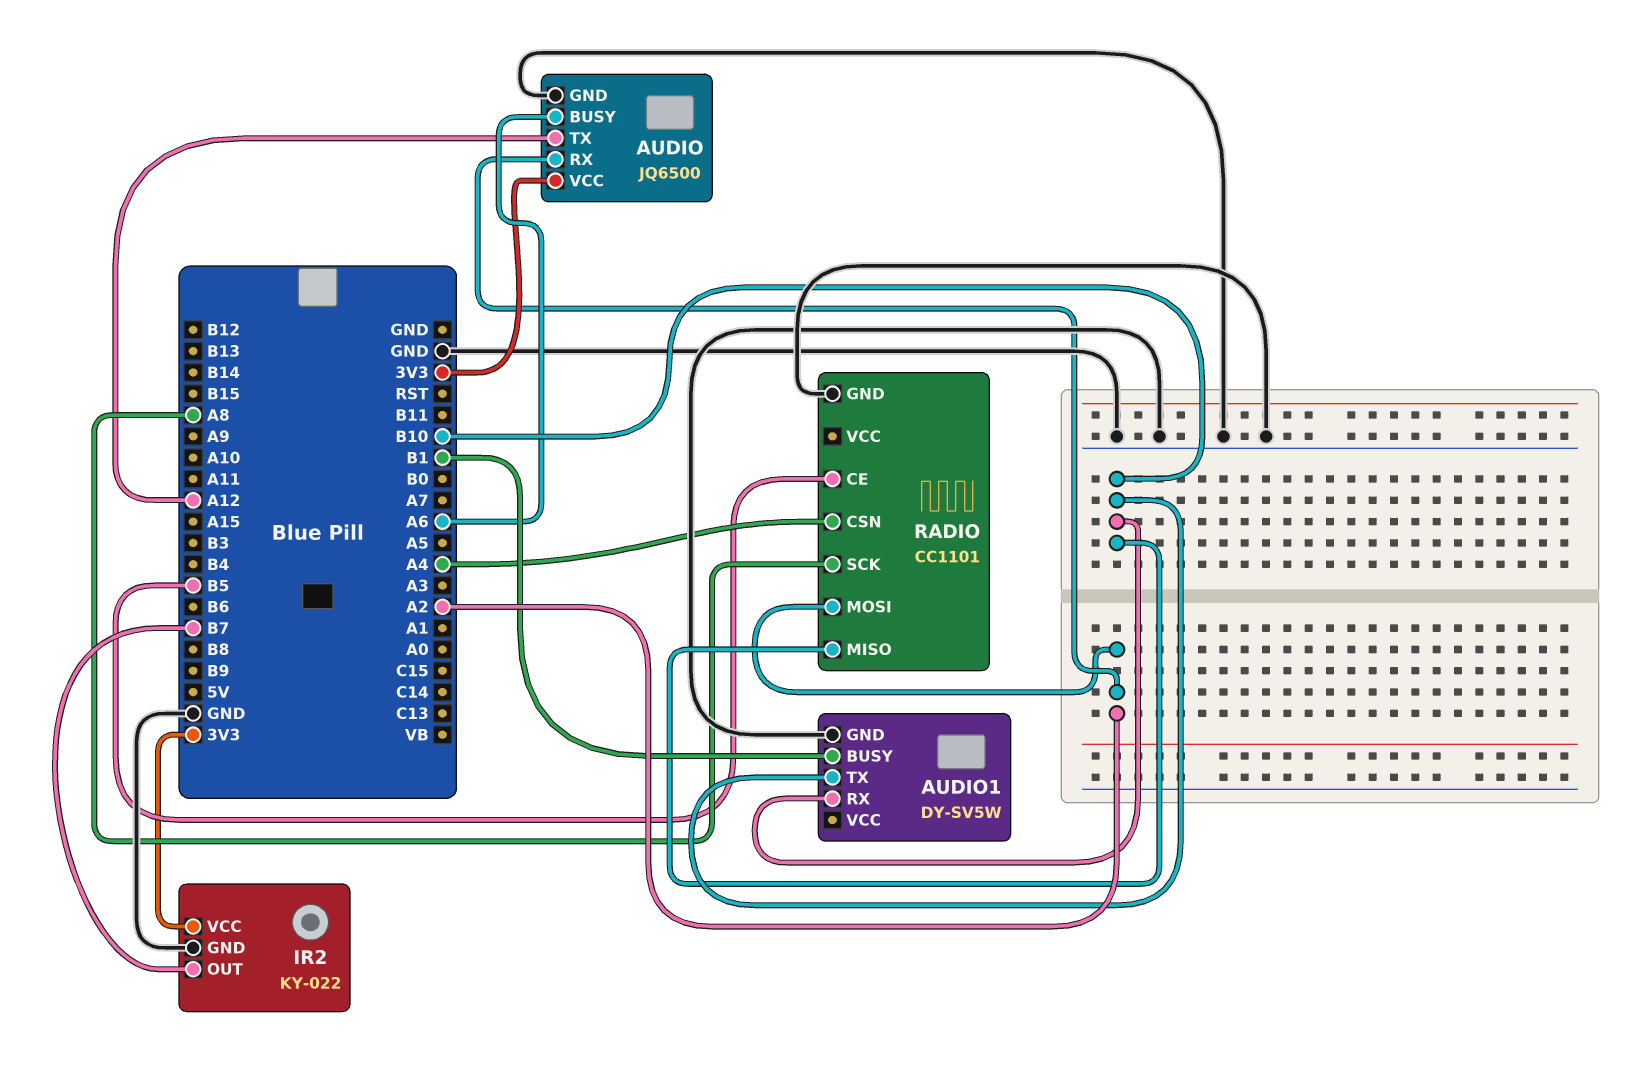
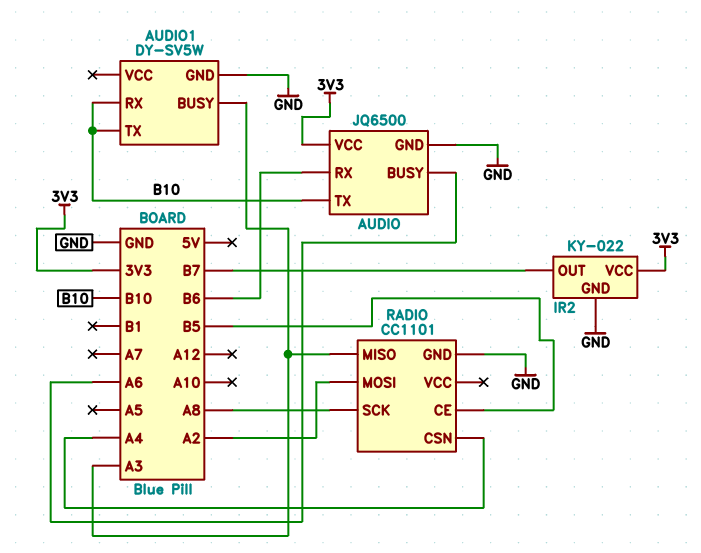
AUDIO pin RX: A2 -> B6
AUDIO pin TX: A12 -> B10
AUDIO1 pin BUSY: B1 -> A3
RADIO pin MISO: B10 -> A3

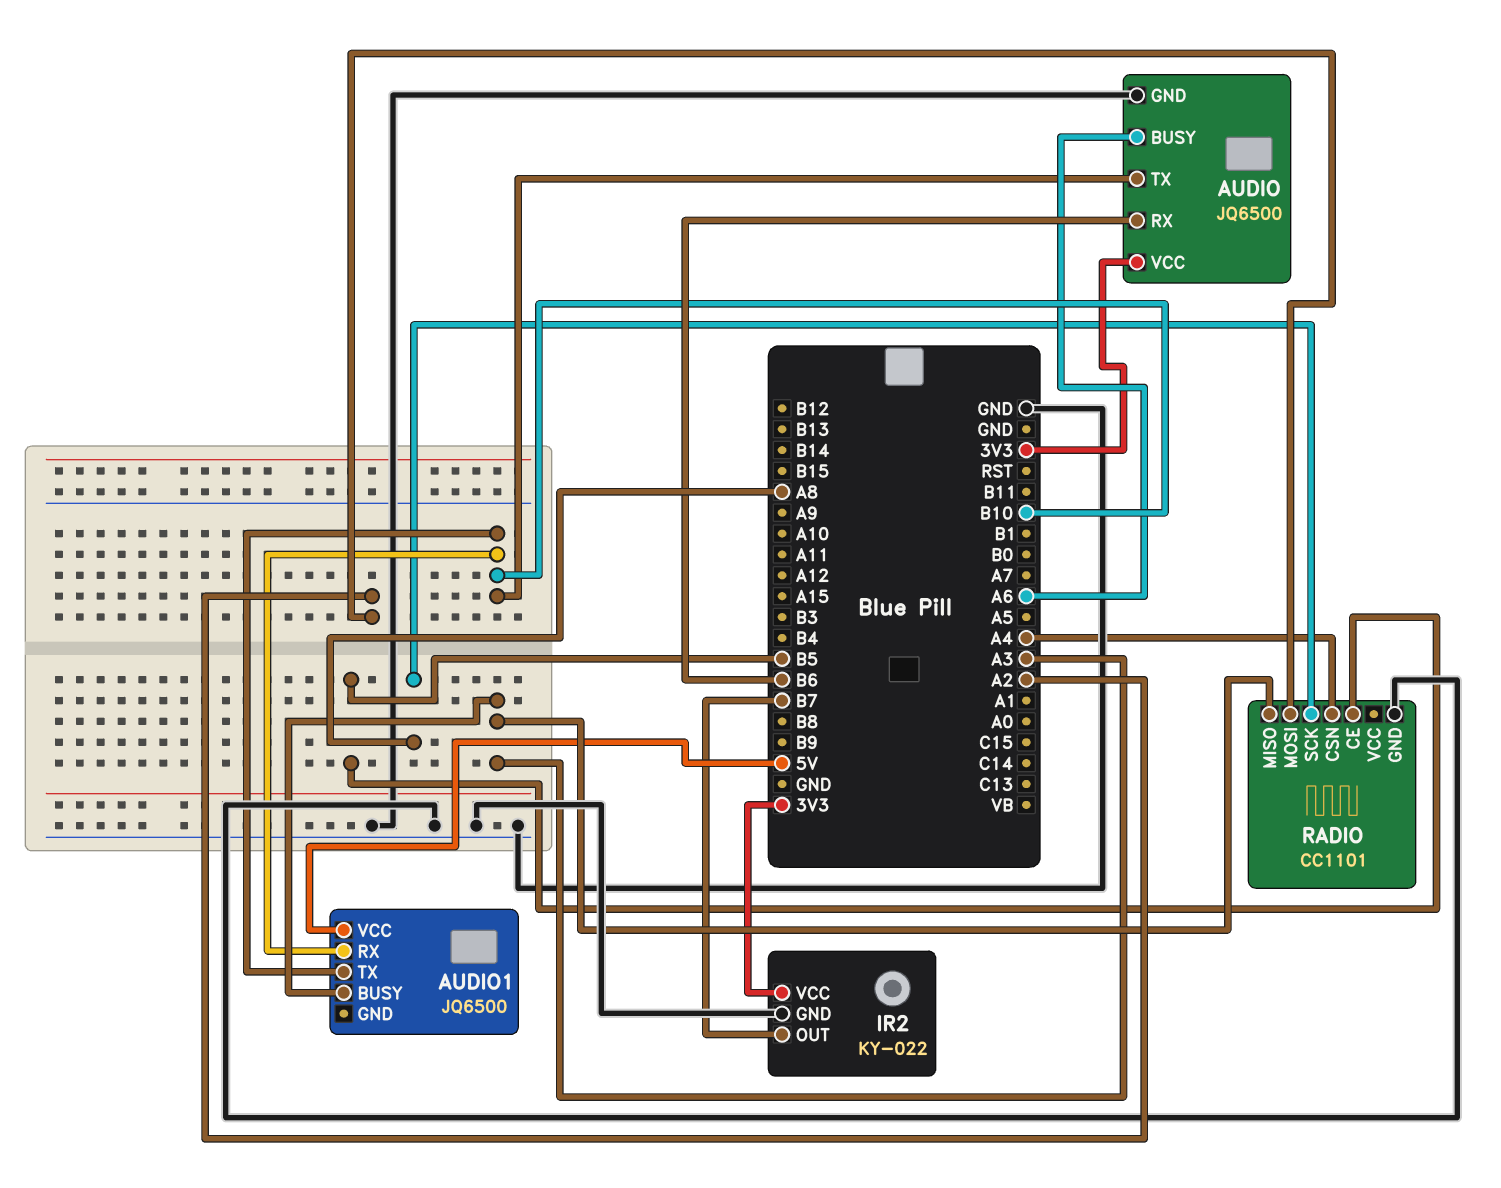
AUDIO1: DY-SV5W -> JQ6500
AUDIO1 pin GND: GND -> none
AUDIO1 pin VCC: none -> 5V

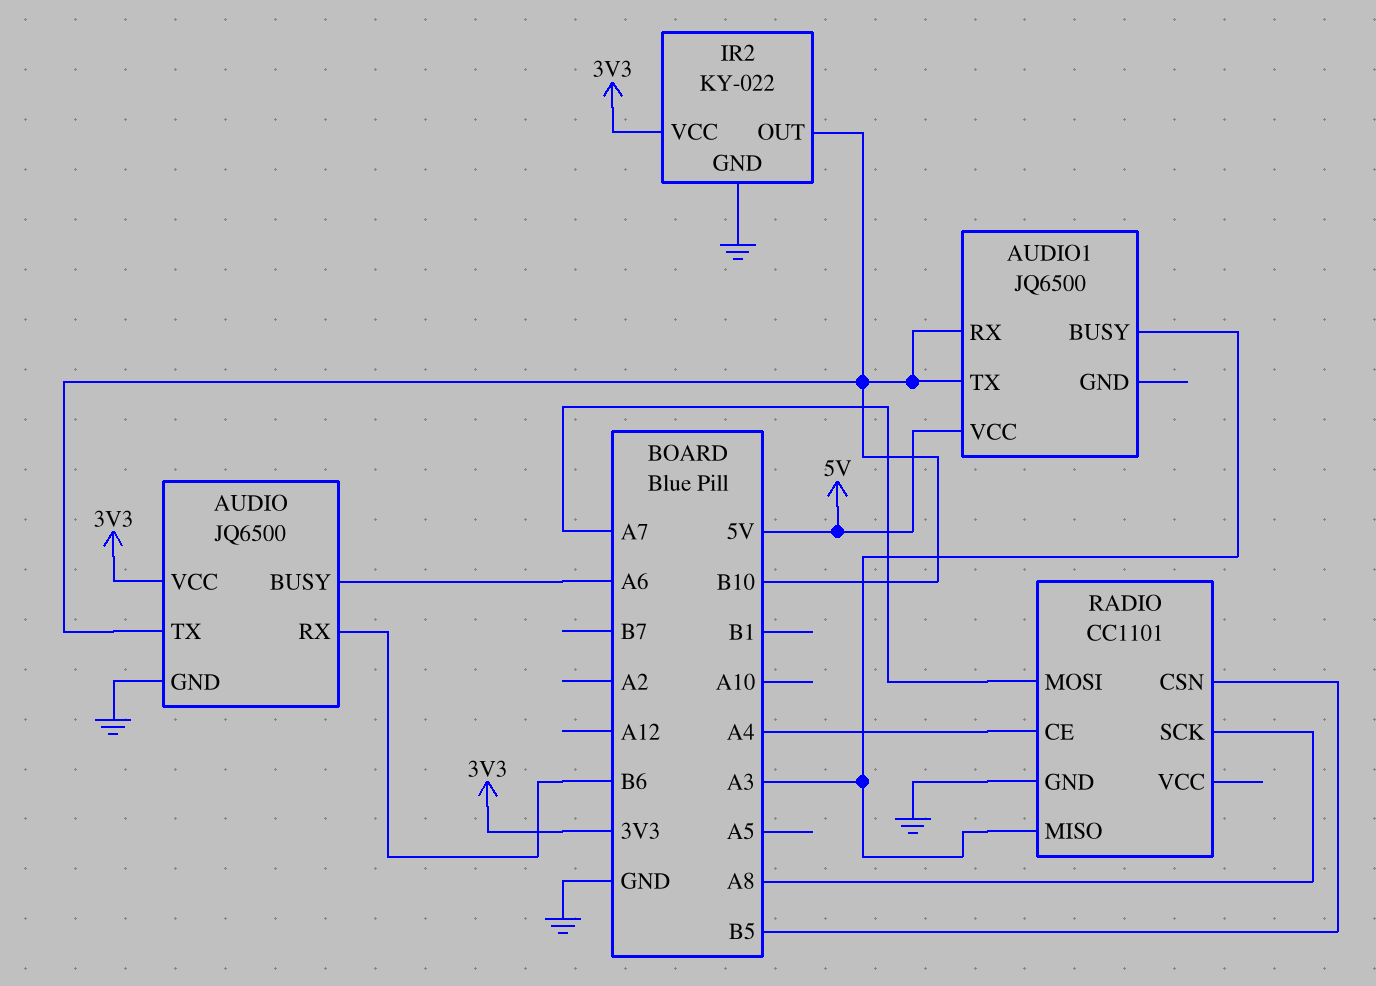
IR2 pin OUT: B7 -> B10
RADIO pin CE: B5 -> A4
RADIO pin CSN: A4 -> B5
RADIO pin MOSI: A2 -> A7

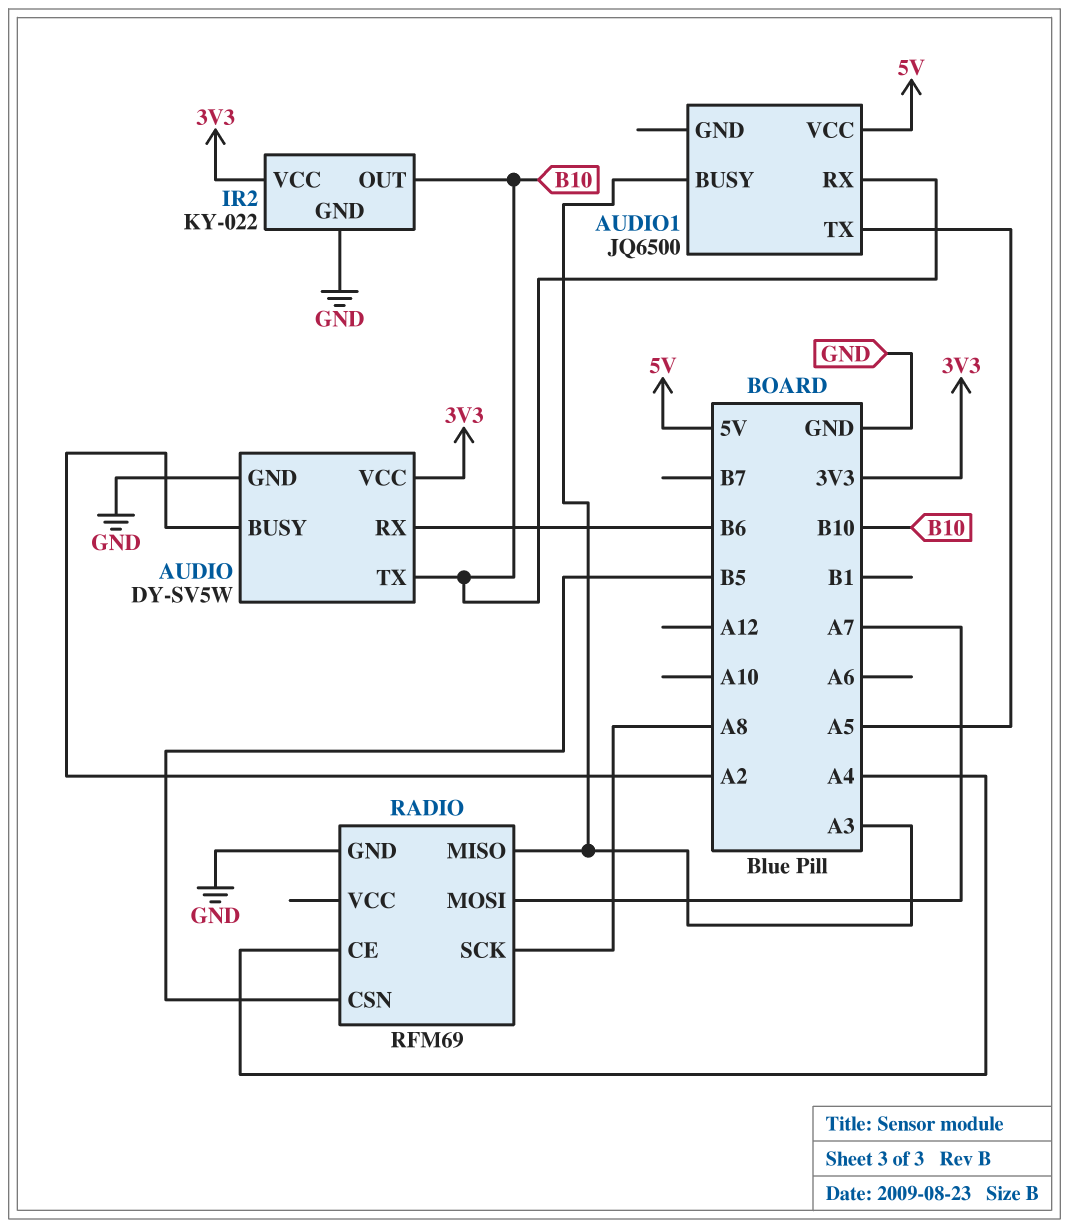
AUDIO: JQ6500 -> DY-SV5W
AUDIO pin BUSY: A6 -> A2
AUDIO1 pin TX: B10 -> A5
RADIO: CC1101 -> RFM69

